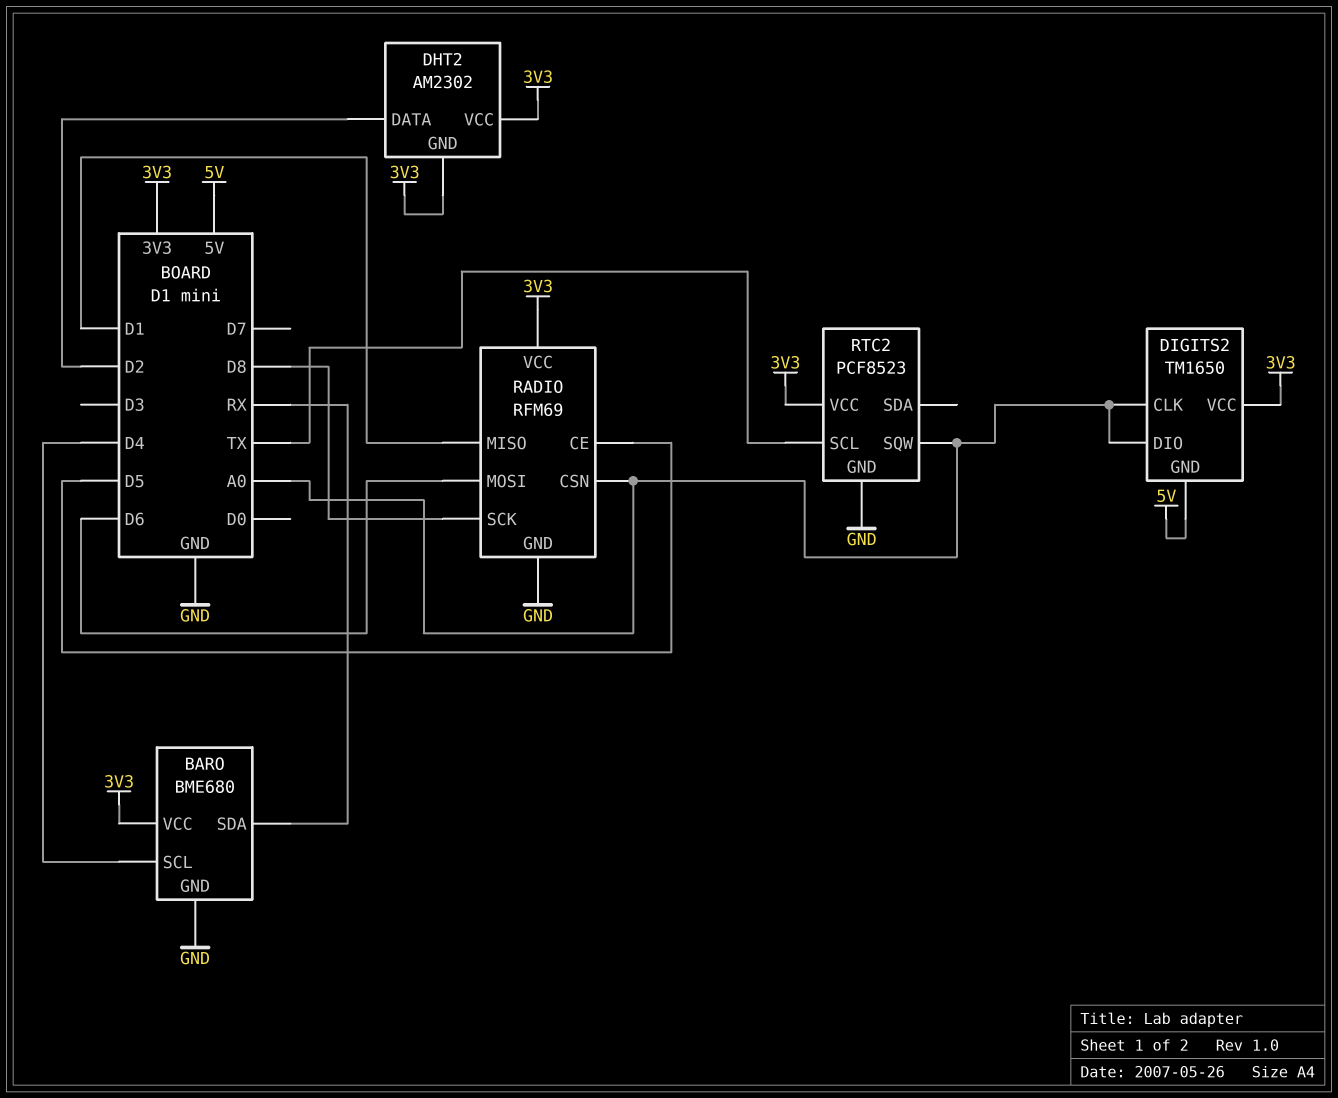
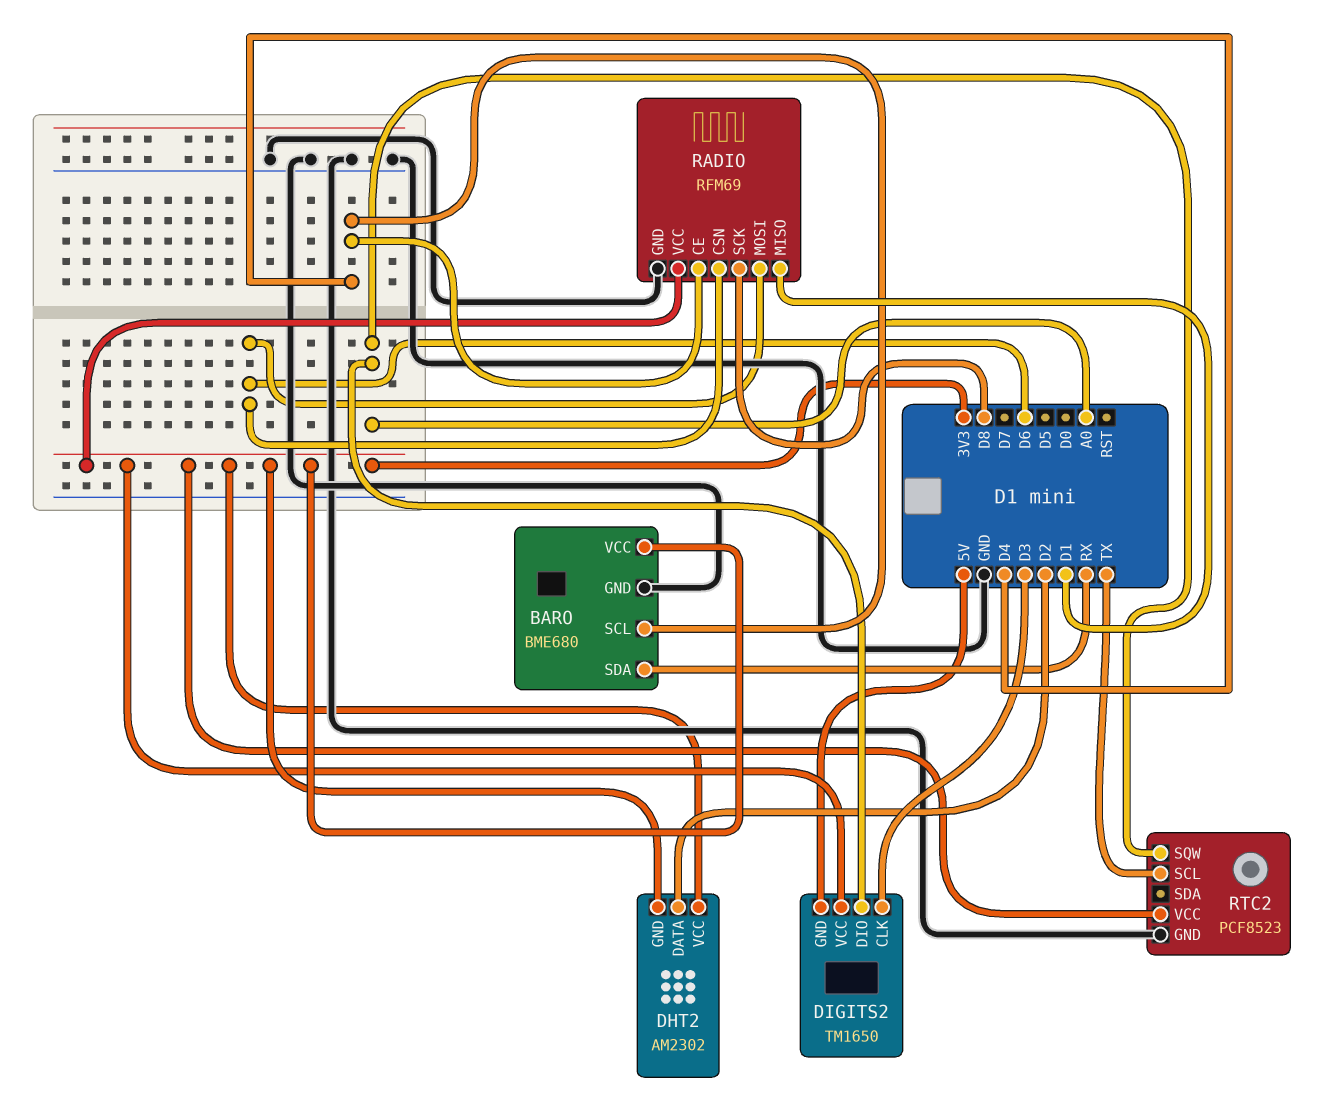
DIGITS2 pin CLK: A0 -> D3
RADIO pin CE: D5 -> D4
RADIO pin CSN: A0 -> D6

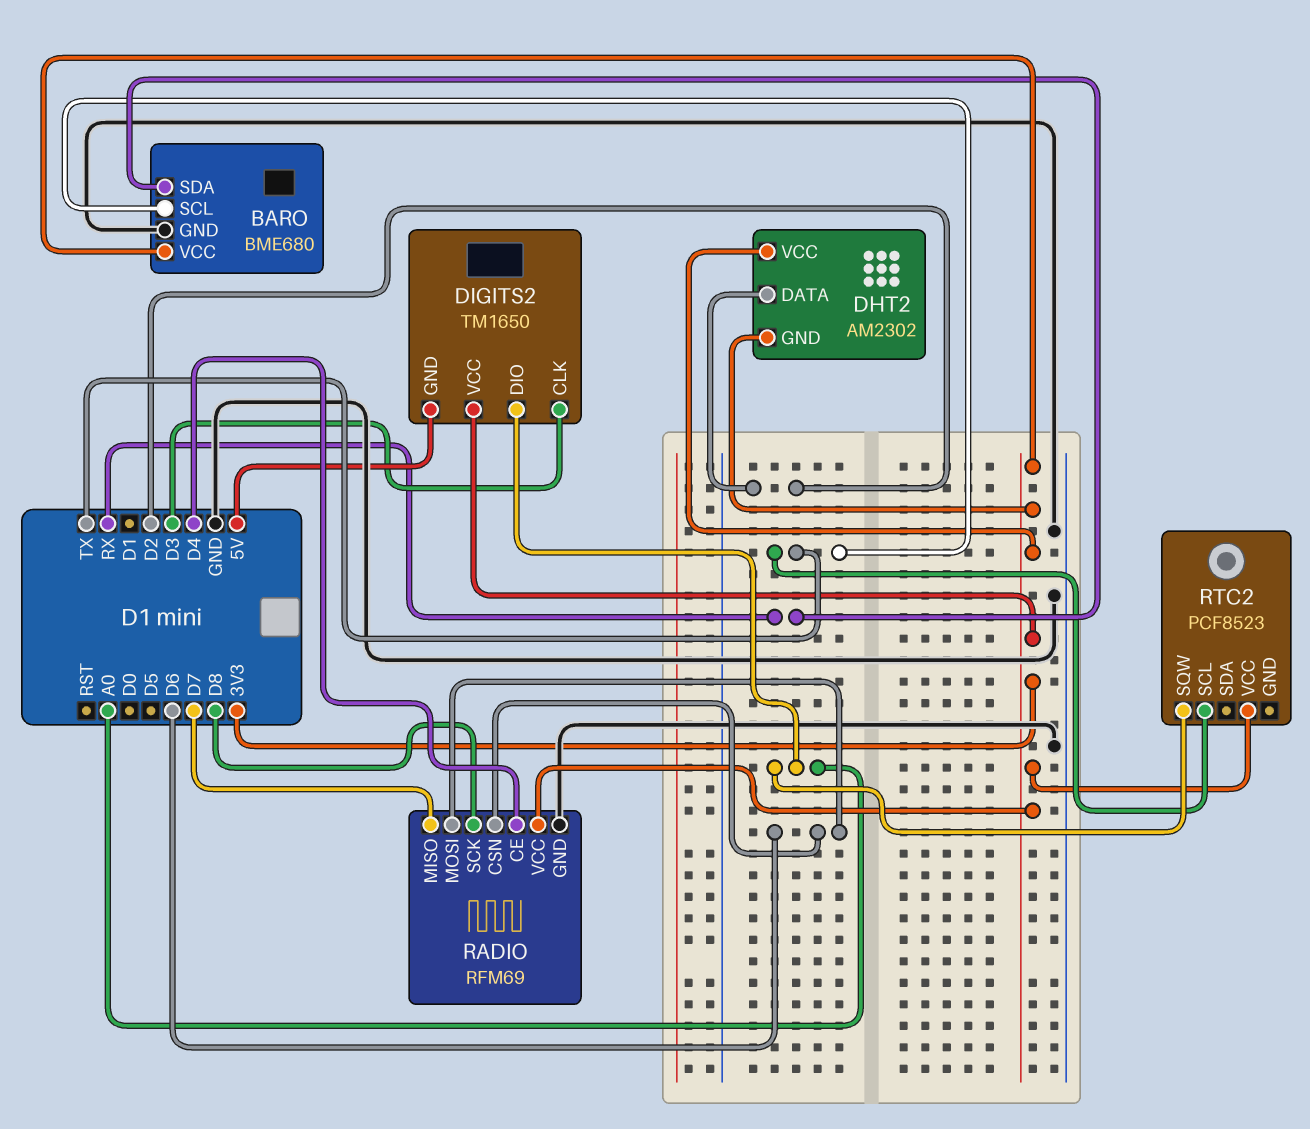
BARO pin SCL: D4 -> TX
RADIO pin MISO: D1 -> D7
RTC2 pin GND: GND -> none

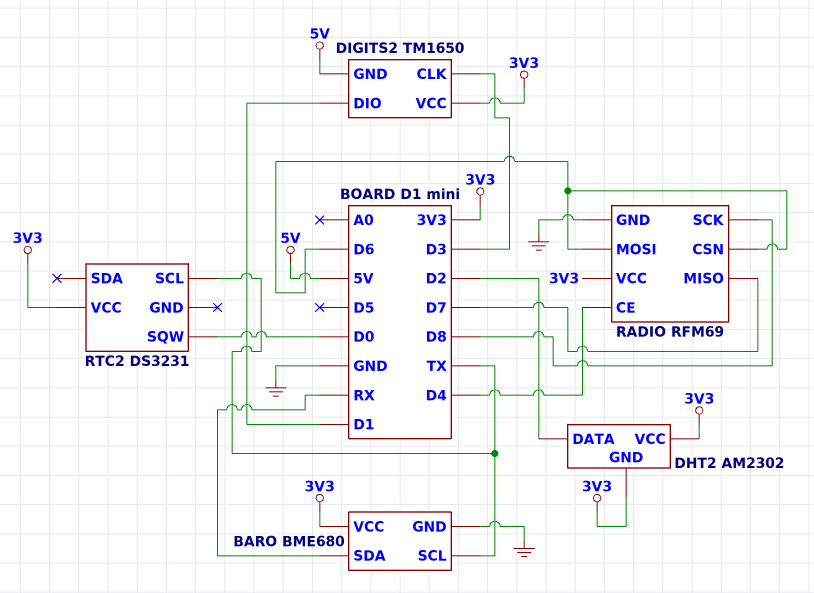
DIGITS2 pin DIO: A0 -> D1
RTC2: PCF8523 -> DS3231
RTC2 pin SQW: A0 -> D0

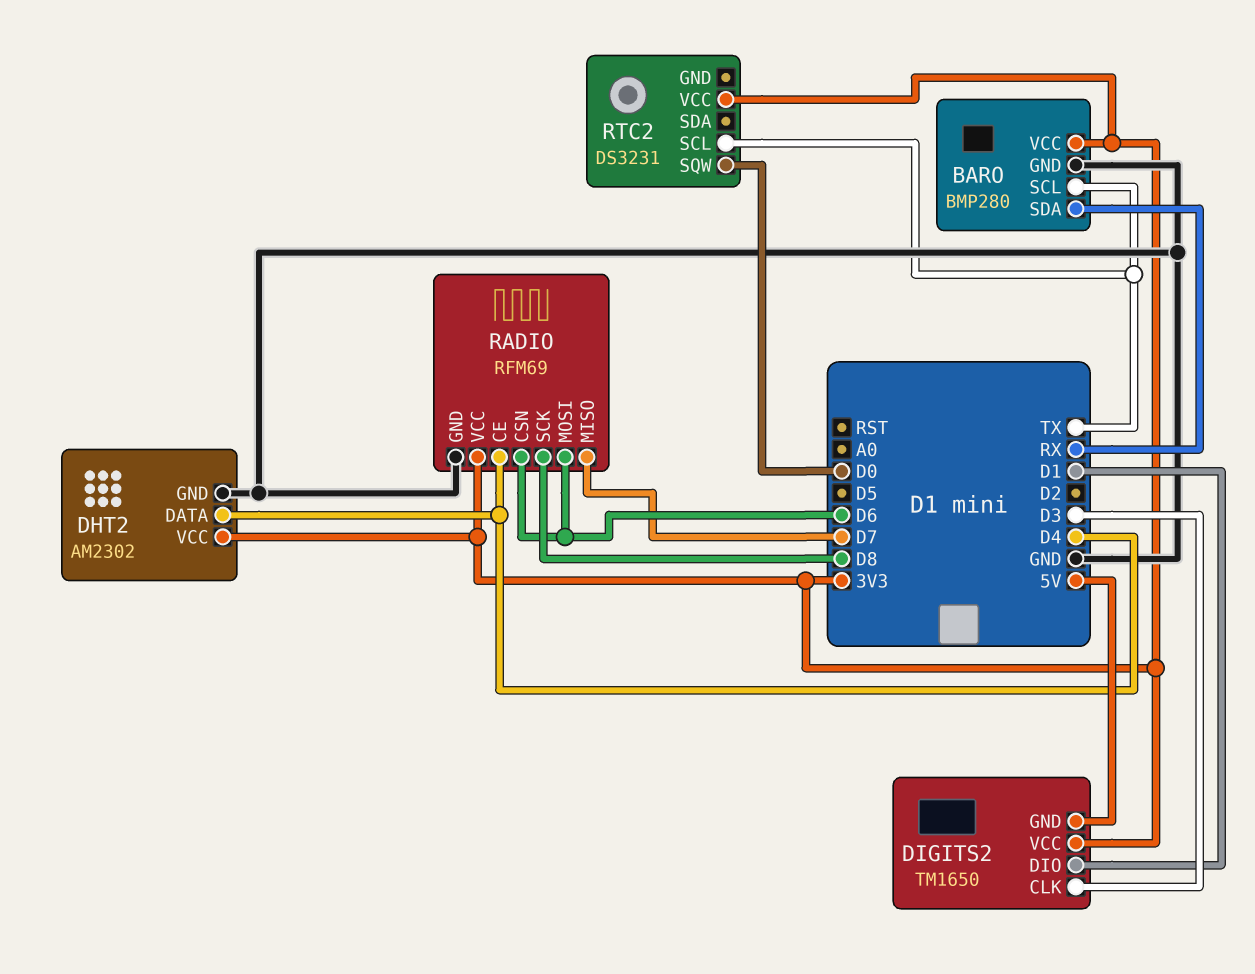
BARO: BME680 -> BMP280
DHT2 pin DATA: D2 -> D4
DHT2 pin GND: 3V3 -> GND

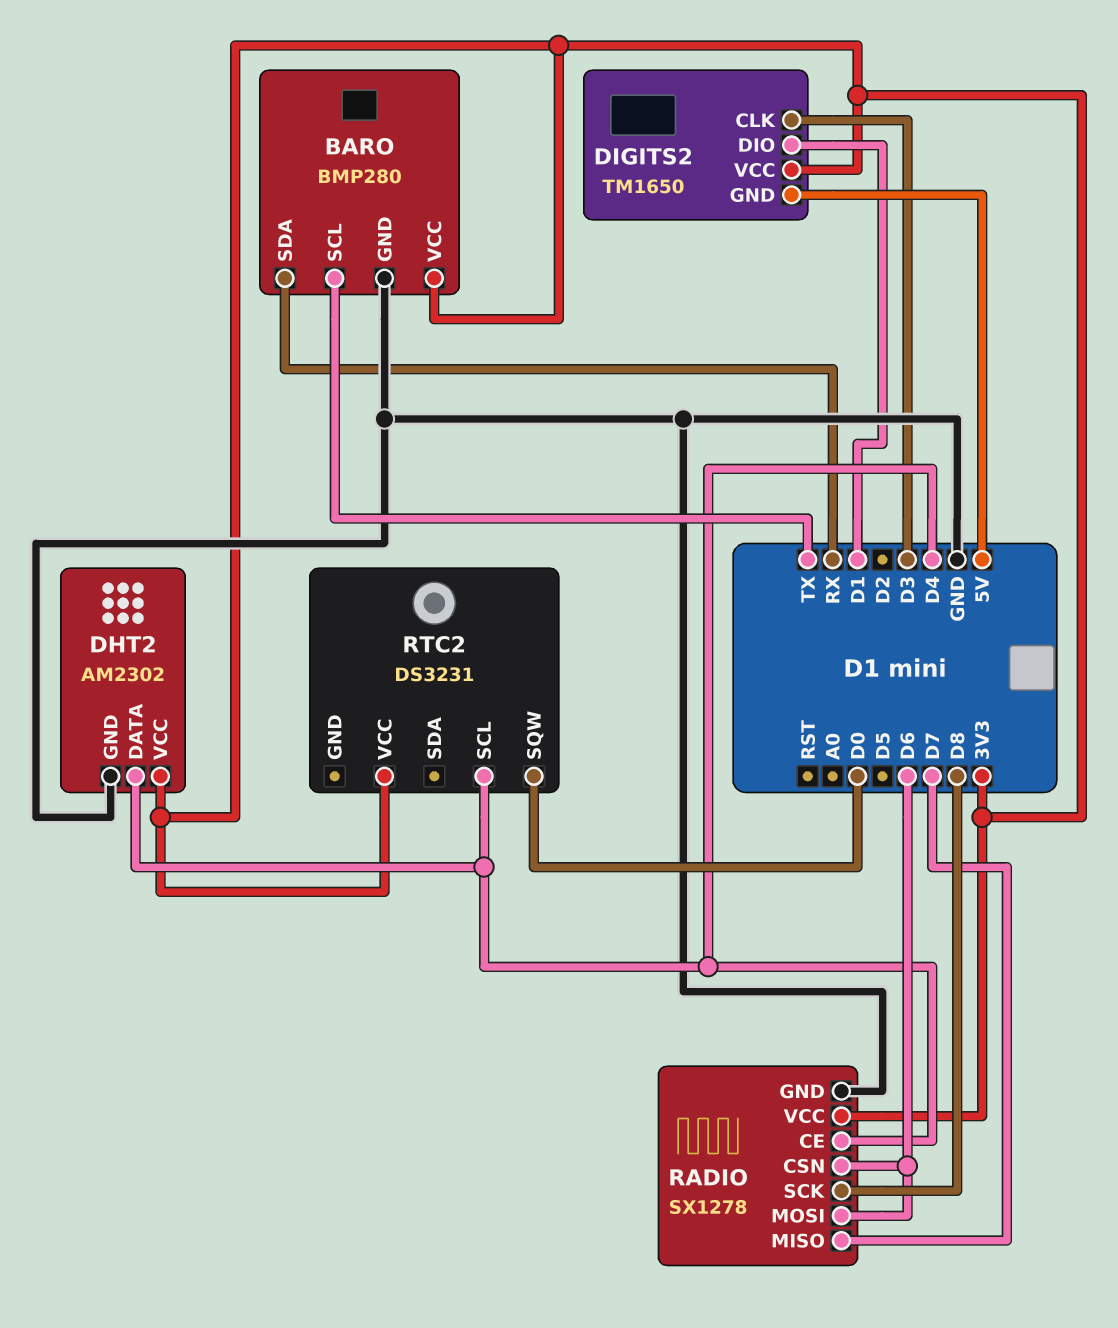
RADIO: RFM69 -> SX1278
RTC2 pin SCL: TX -> D4

